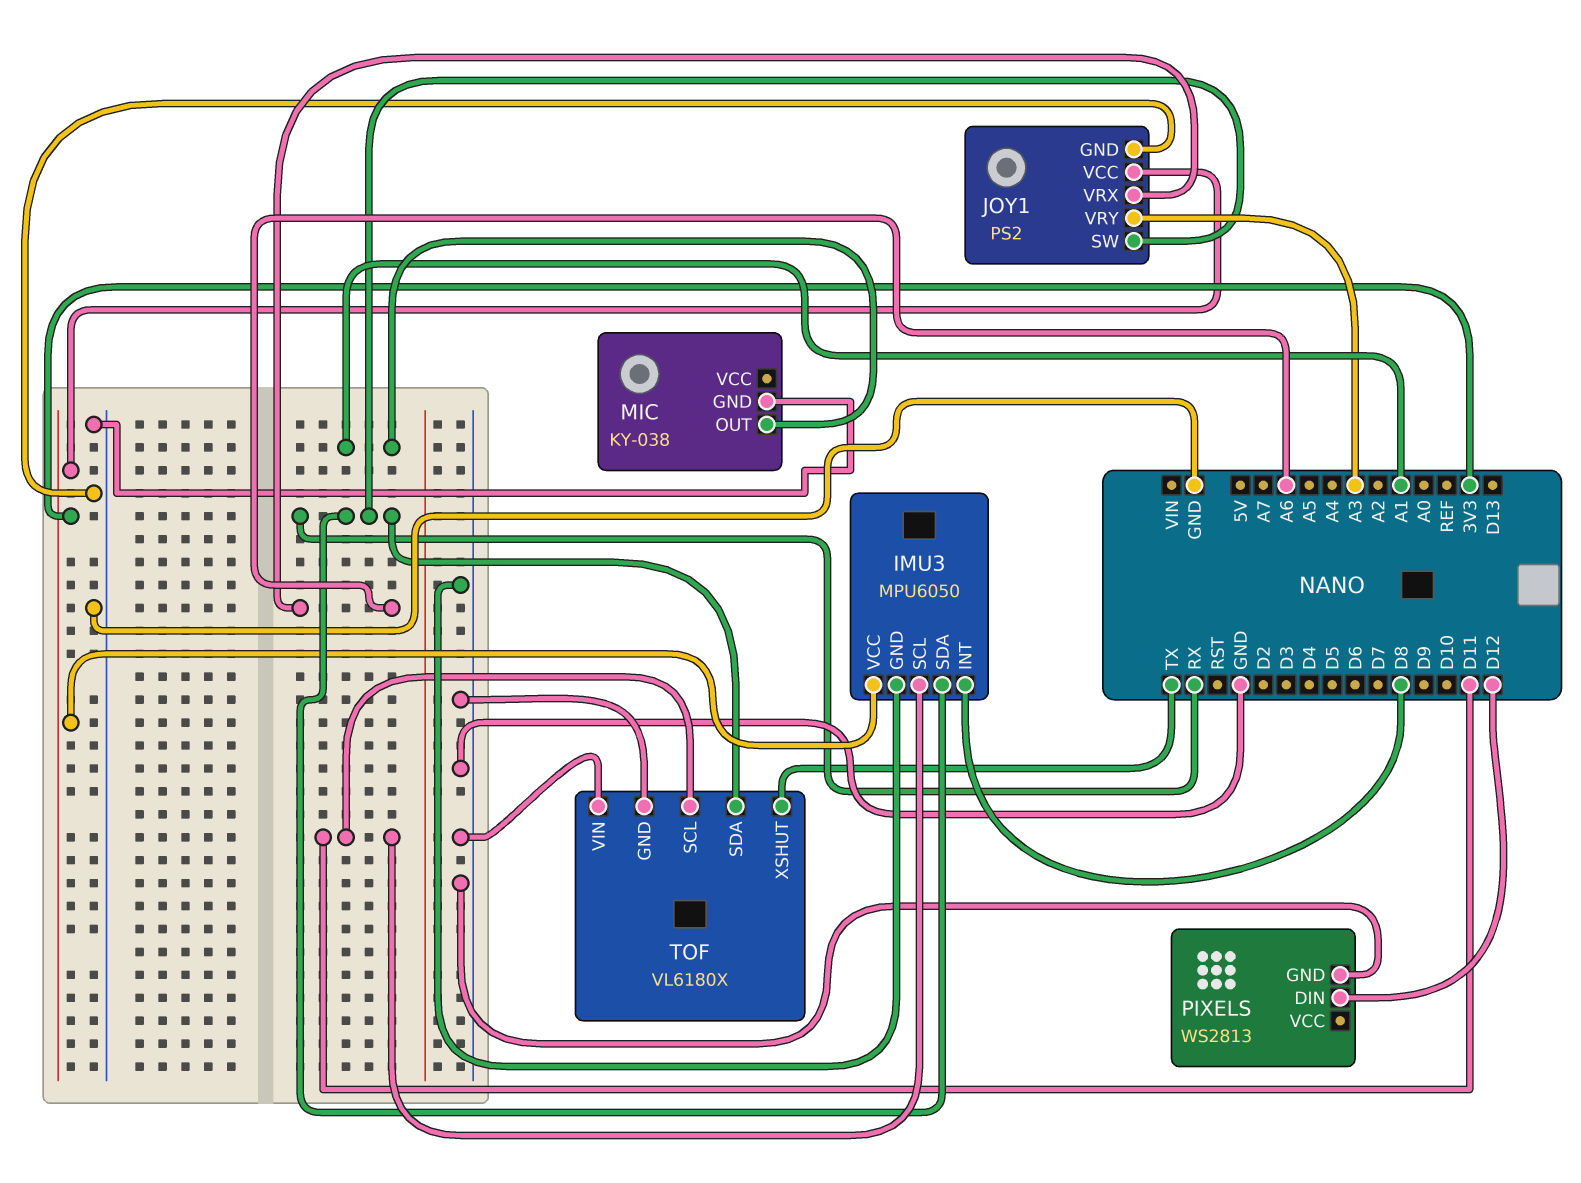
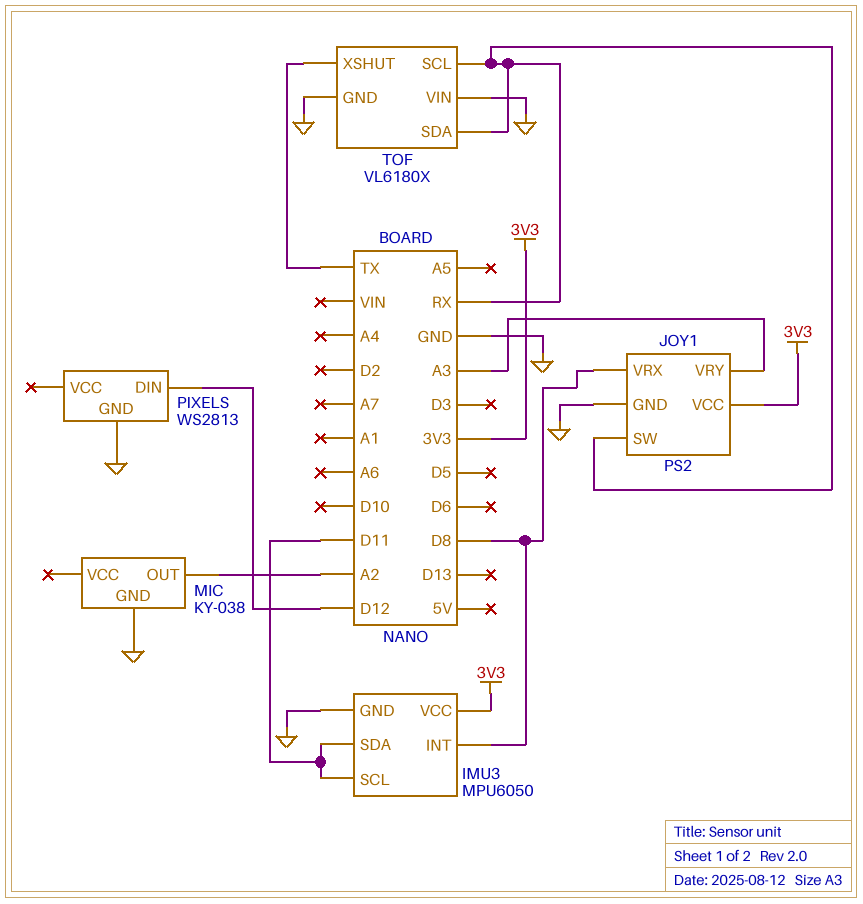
IMU3 pin SDA: RX -> D11
JOY1 pin VRX: A6 -> D8
MIC pin OUT: A1 -> A2
TOF pin SCL: D11 -> RX

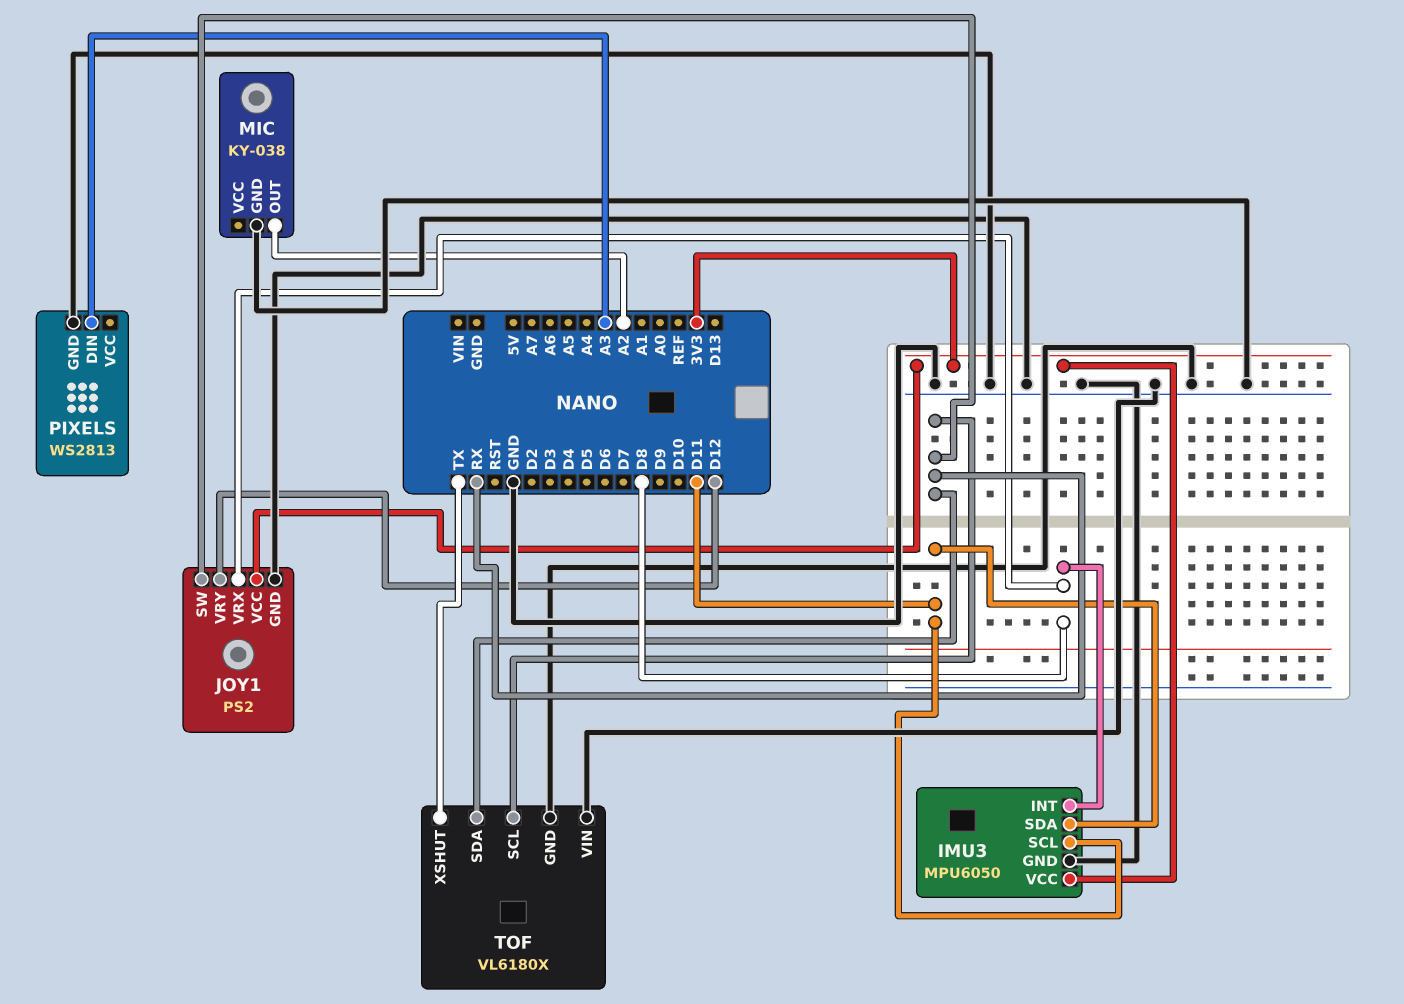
JOY1 pin VRY: A3 -> D12
PIXELS pin DIN: D12 -> A3

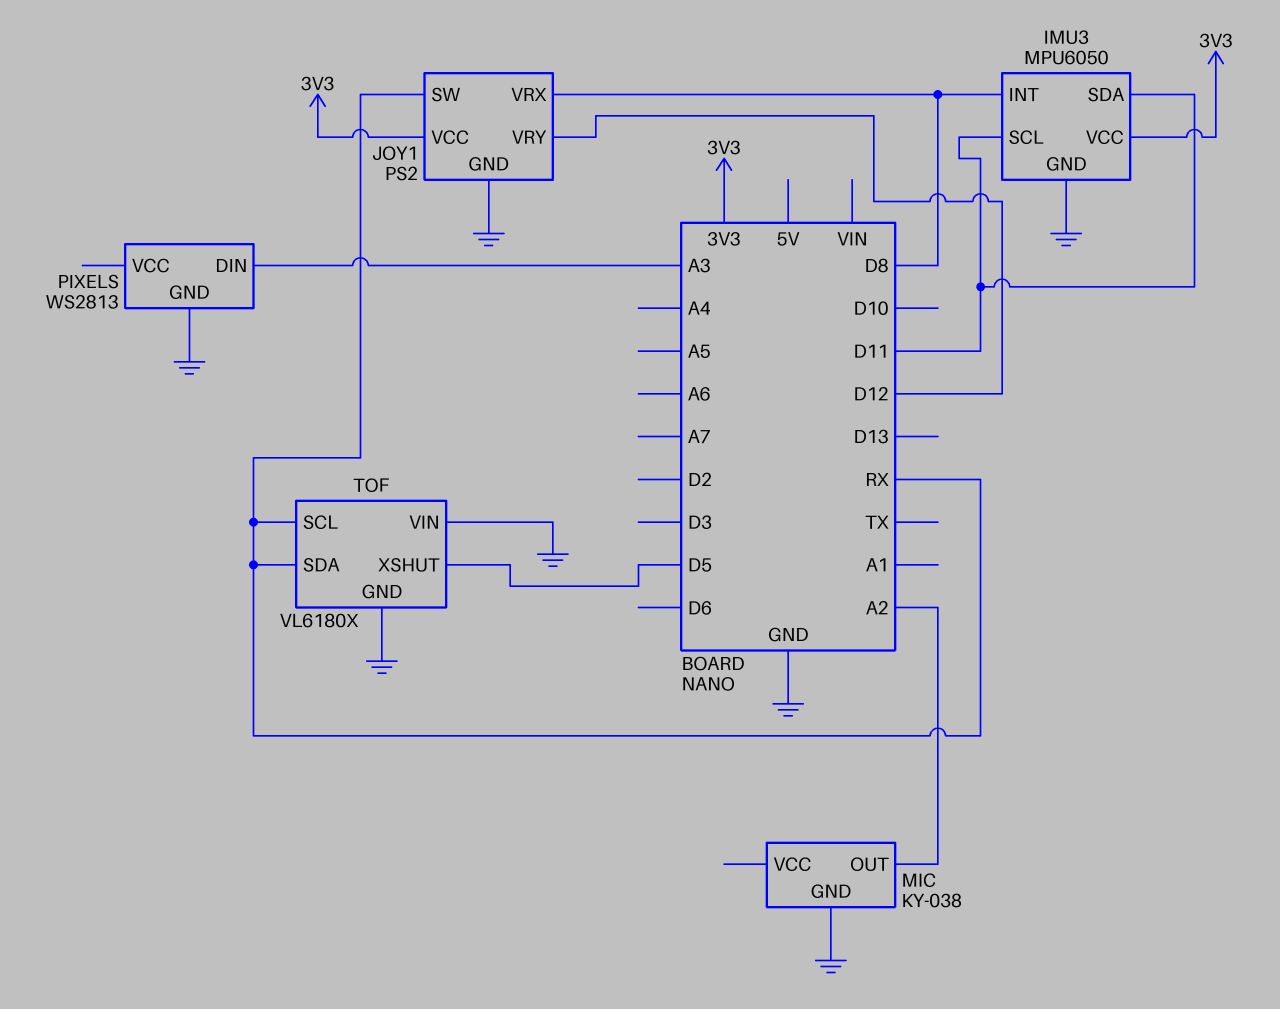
TOF pin XSHUT: TX -> D5

